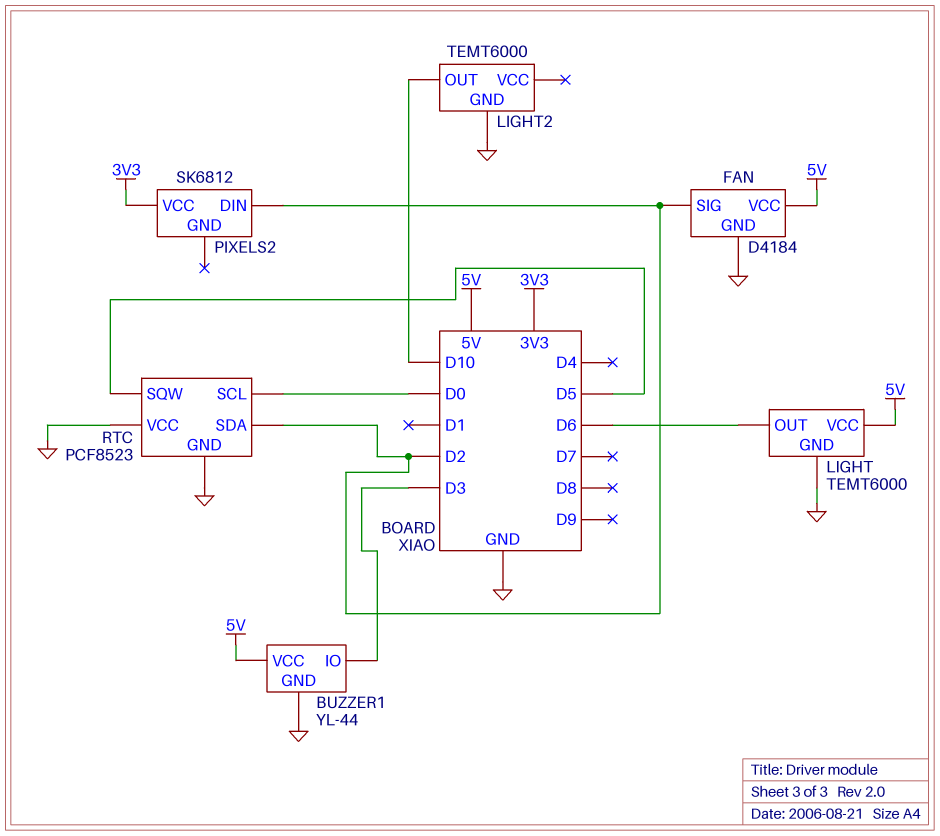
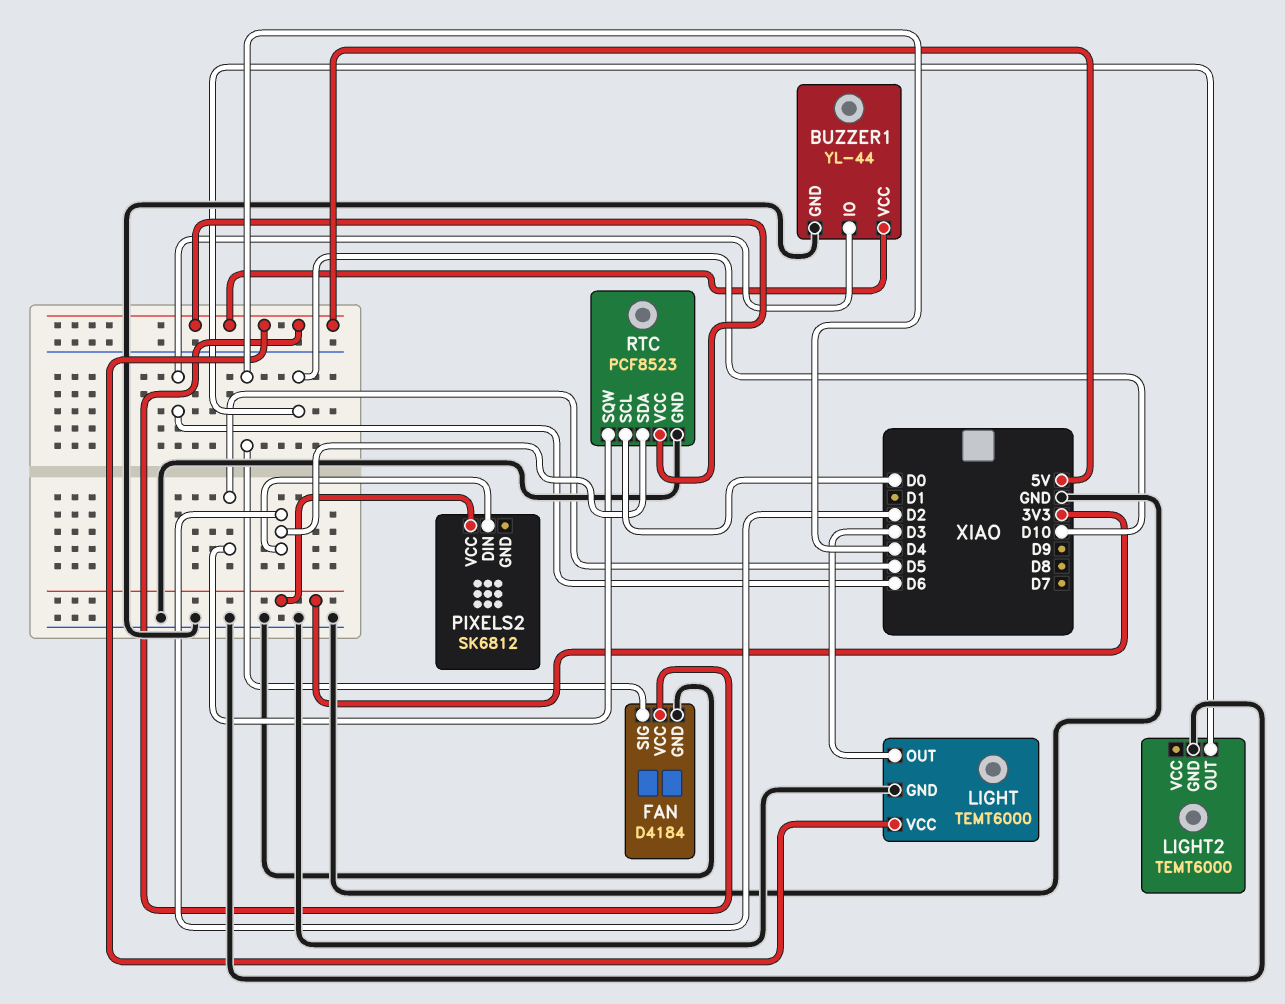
BUZZER1 pin IO: D3 -> D6
FAN pin SIG: D2 -> D4
LIGHT pin OUT: D6 -> D3
RTC pin VCC: GND -> 5V

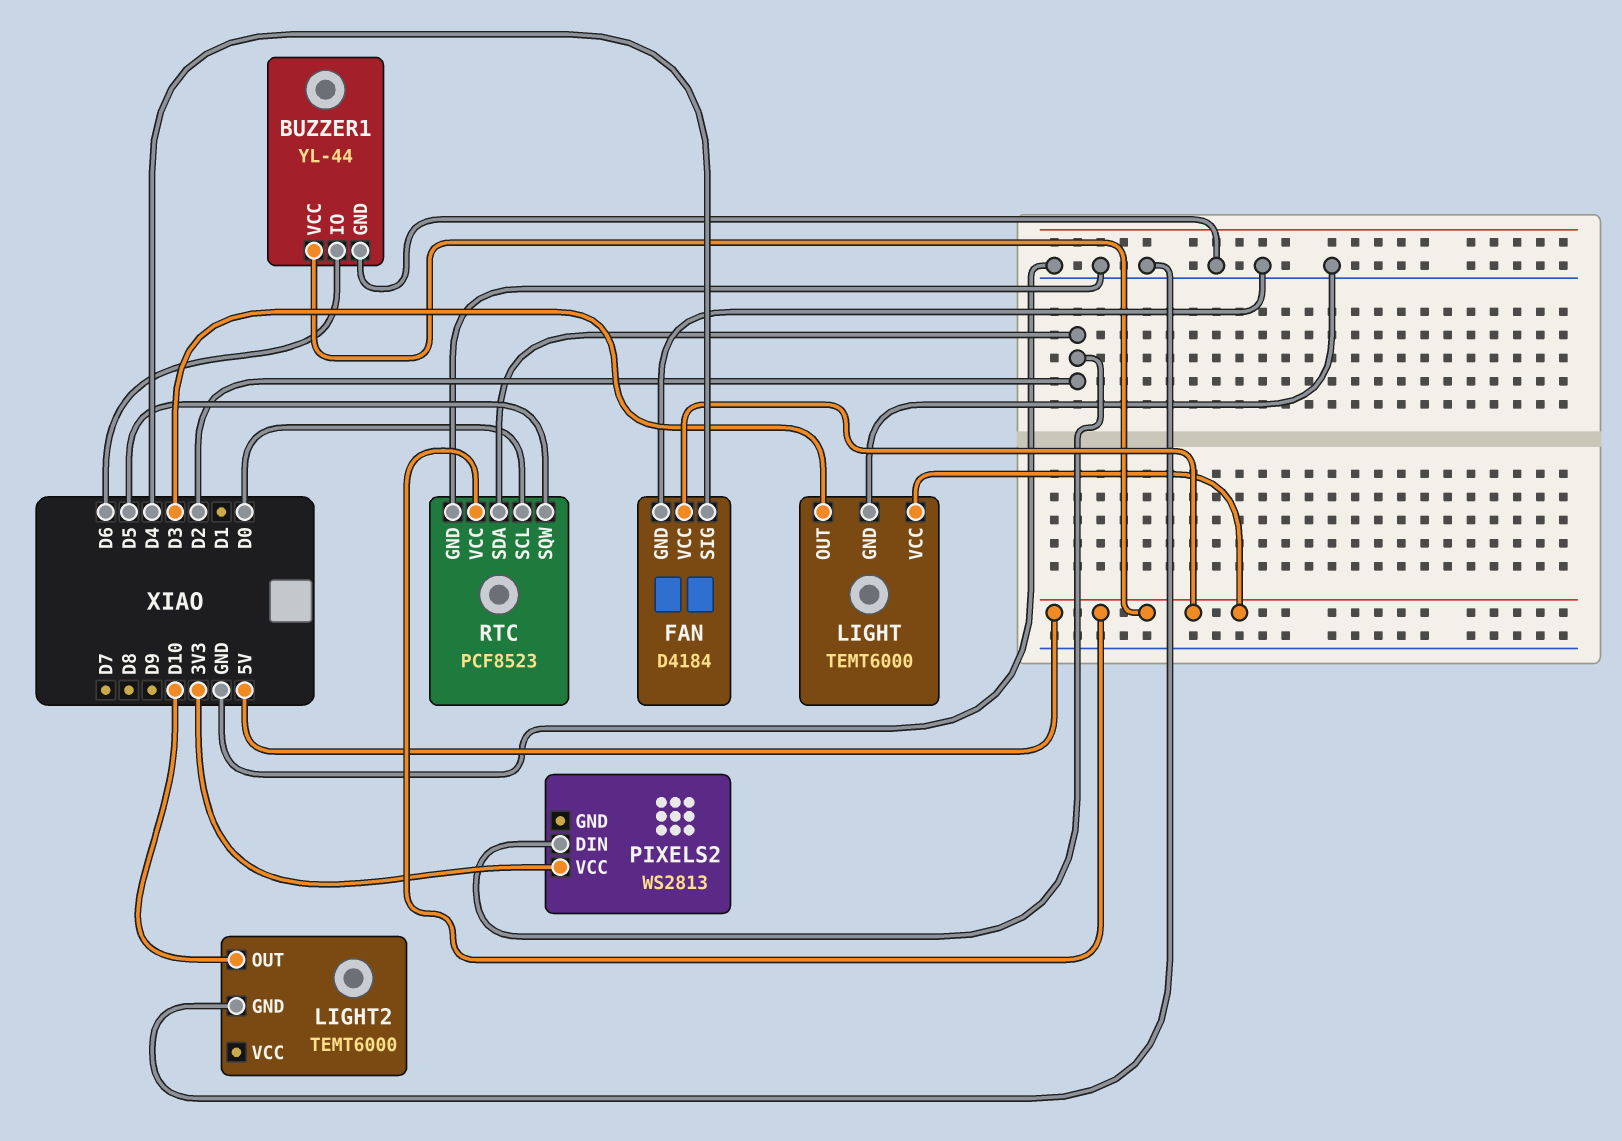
PIXELS2: SK6812 -> WS2813

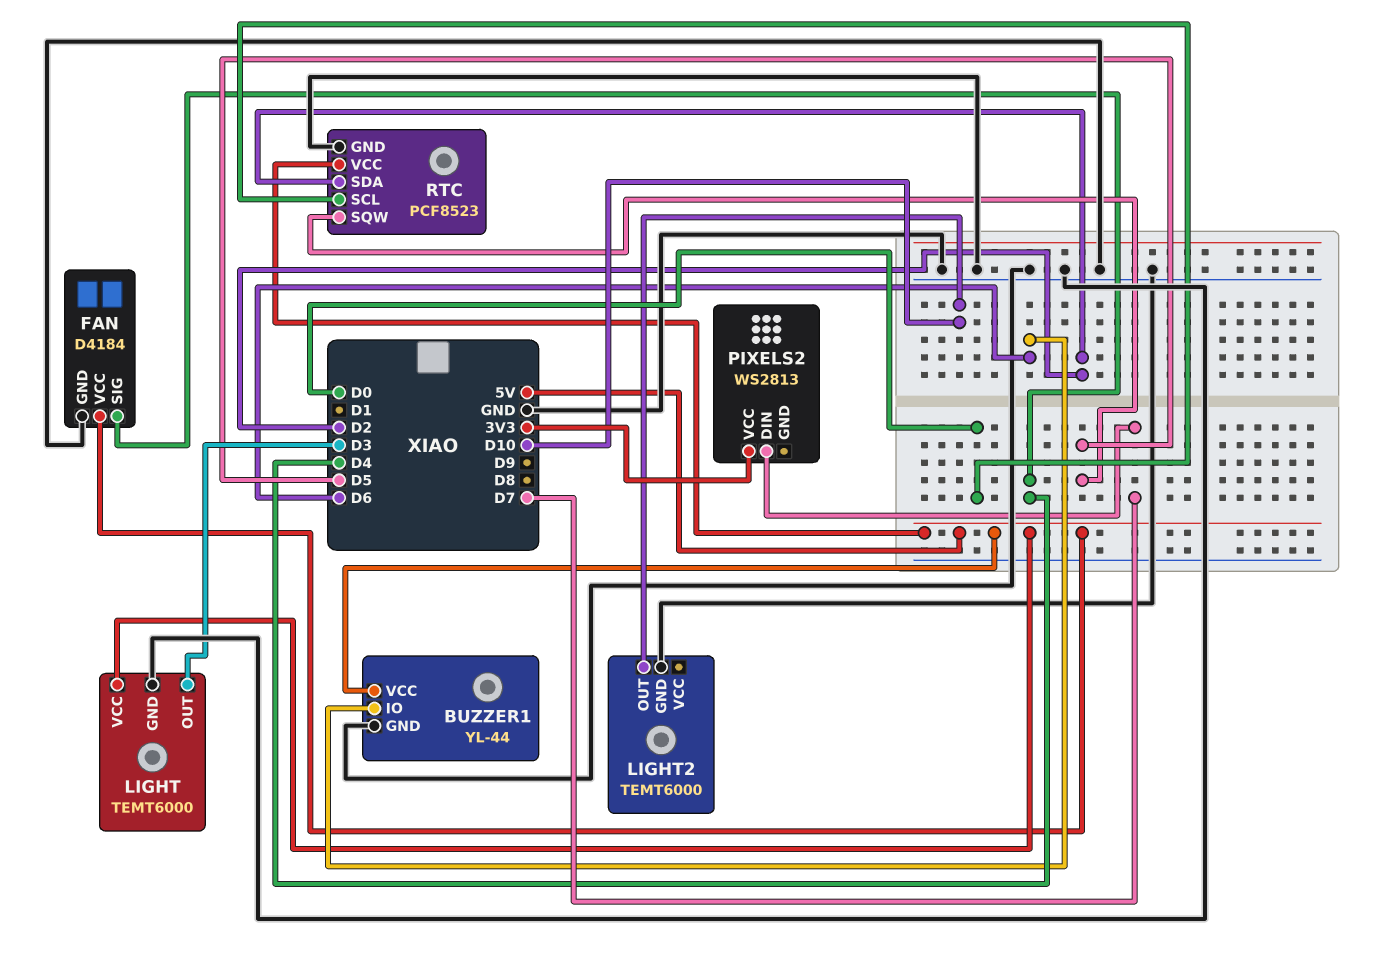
PIXELS2 pin DIN: D2 -> D7

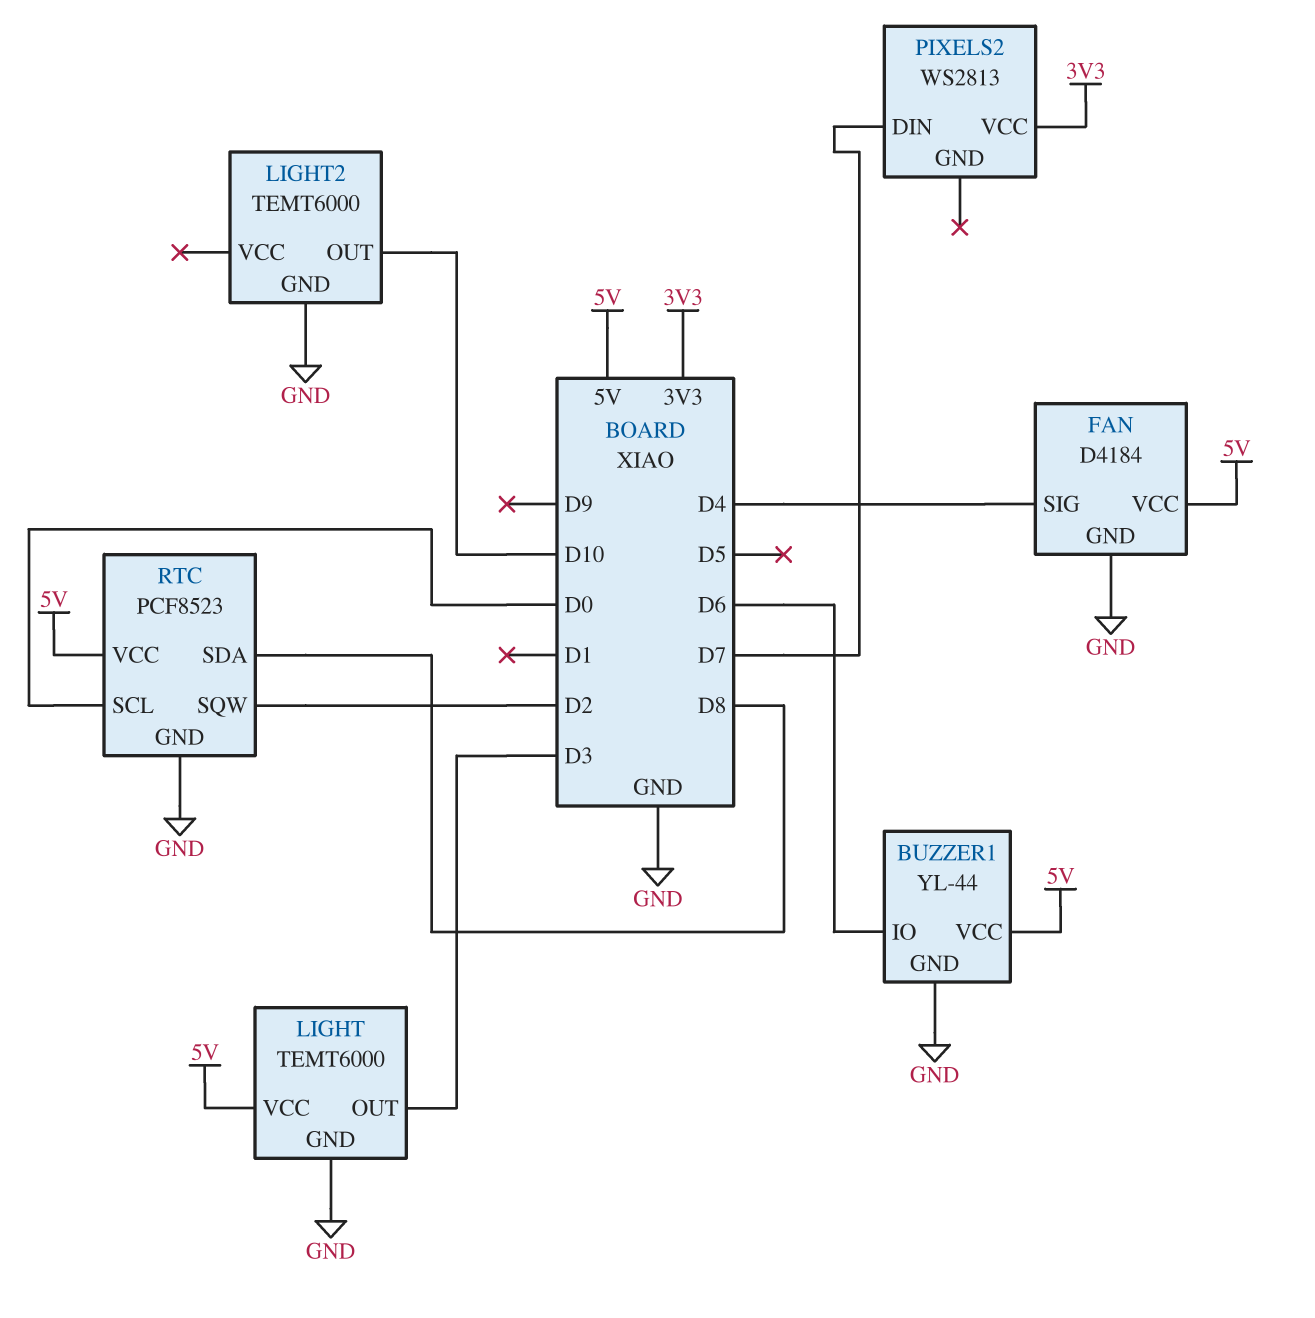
RTC pin SDA: D2 -> D8
RTC pin SQW: D5 -> D2

